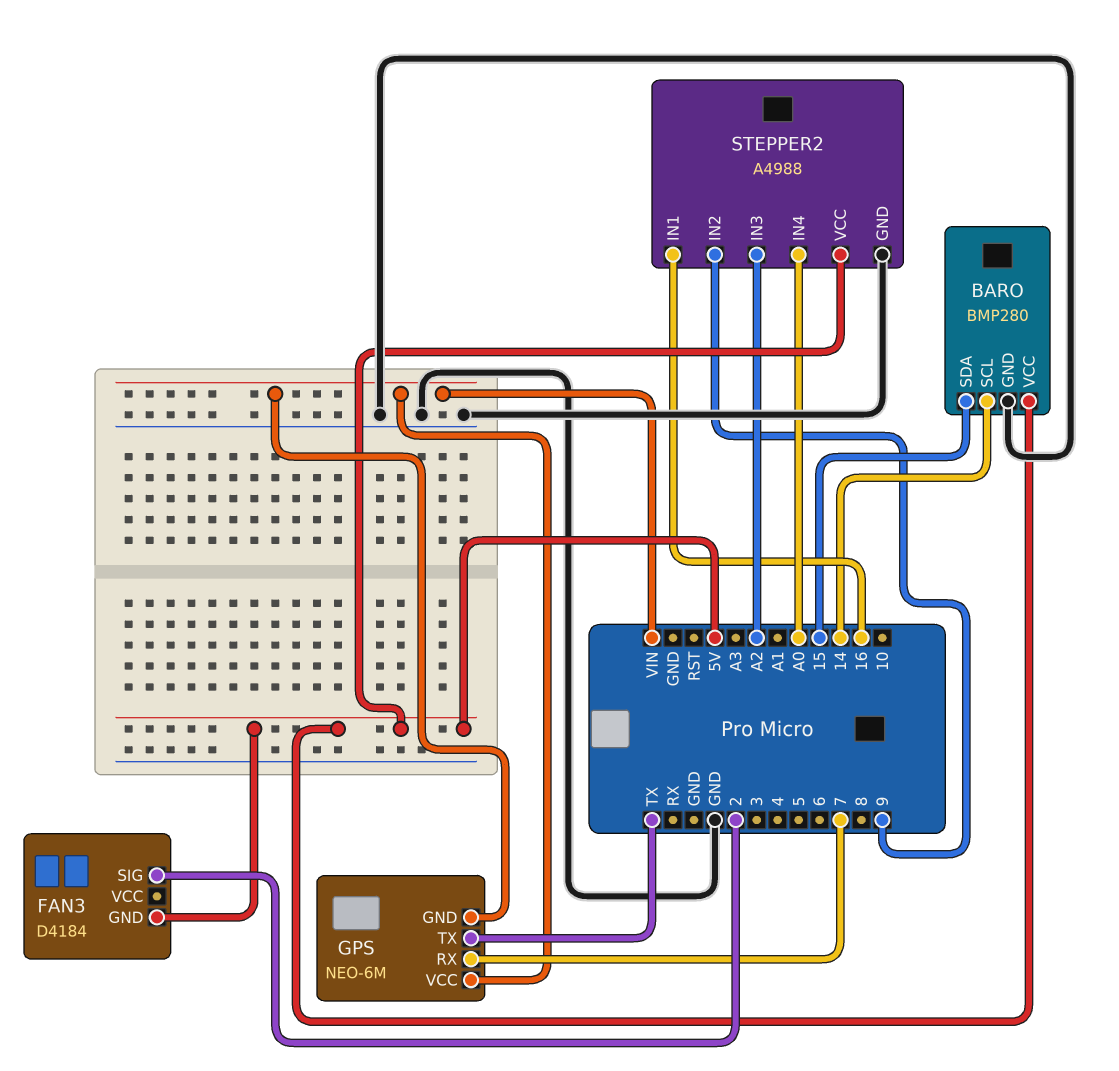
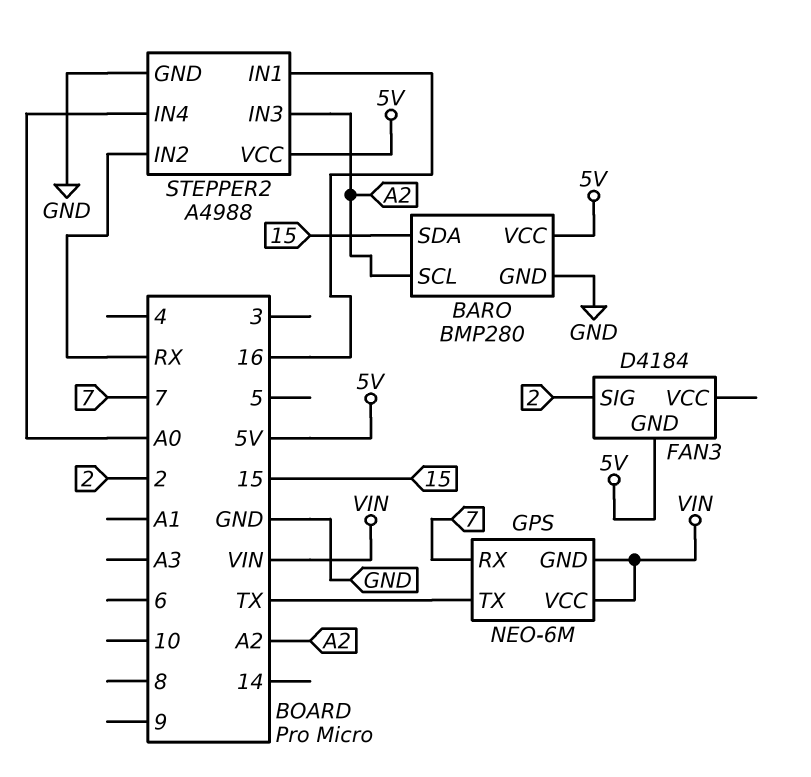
BARO pin SCL: 14 -> A2
STEPPER2 pin IN2: 9 -> RX

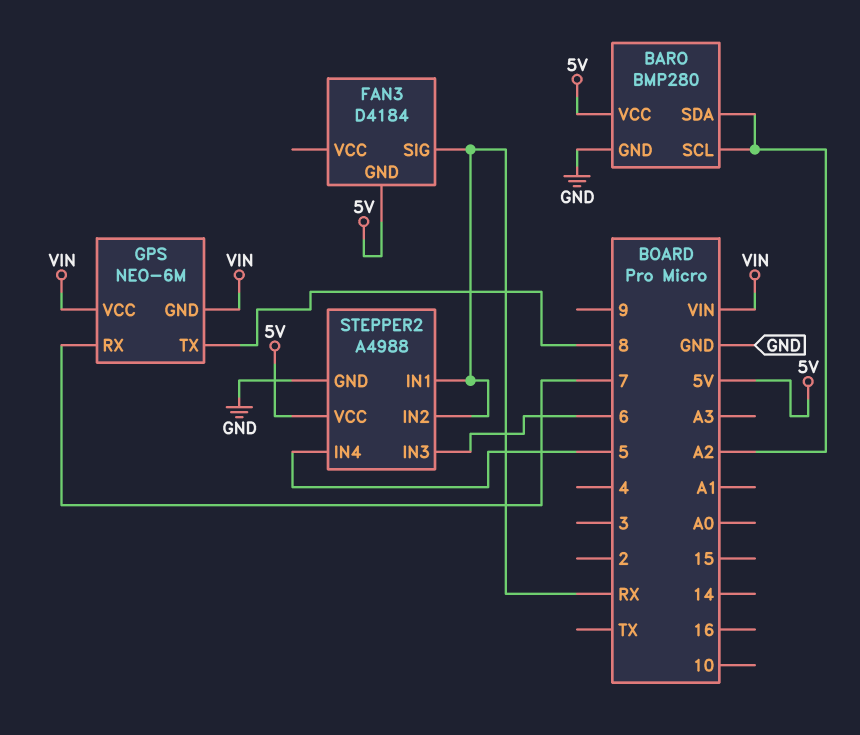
BARO pin SDA: 15 -> A2
FAN3 pin SIG: 2 -> RX
GPS pin TX: TX -> 8
STEPPER2 pin IN1: 16 -> RX
STEPPER2 pin IN3: A2 -> 6
STEPPER2 pin IN4: A0 -> 5

